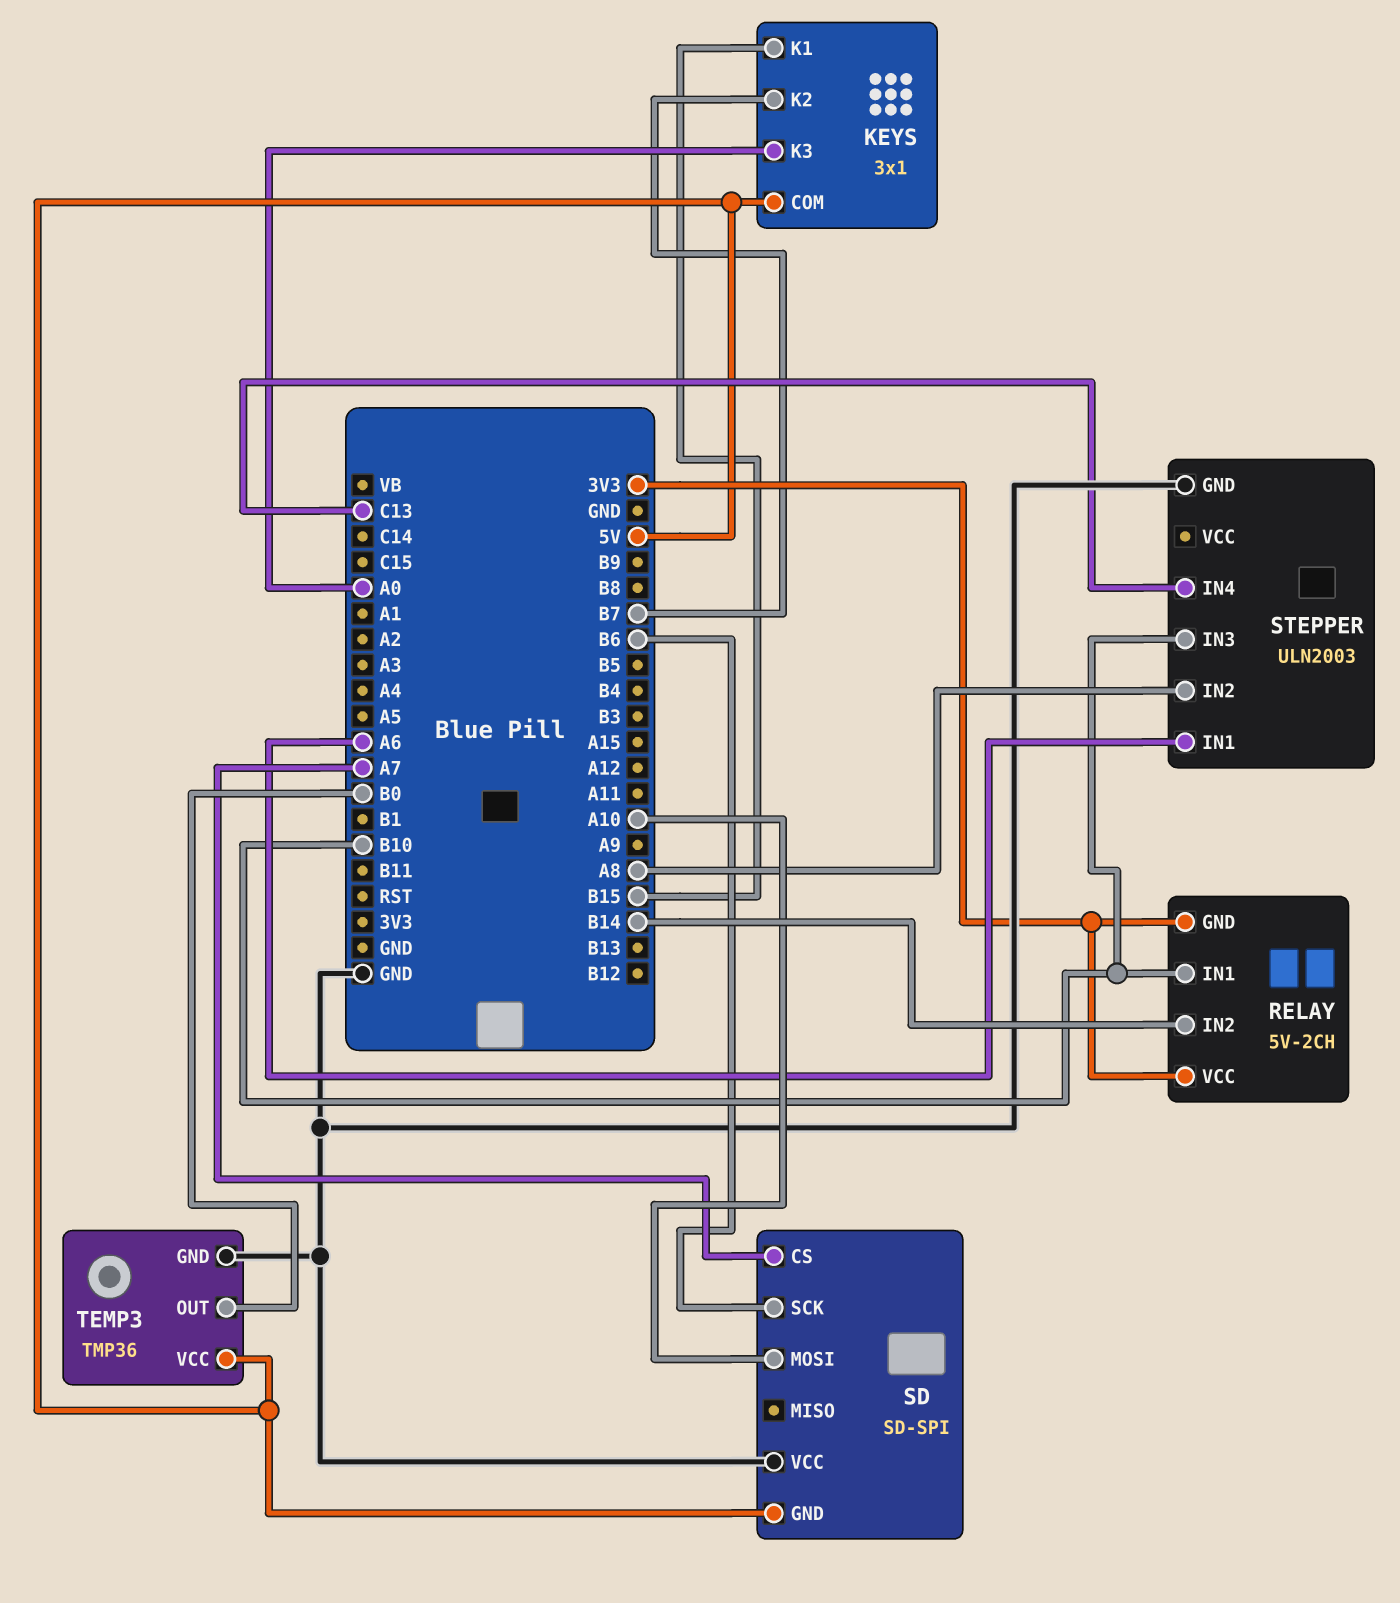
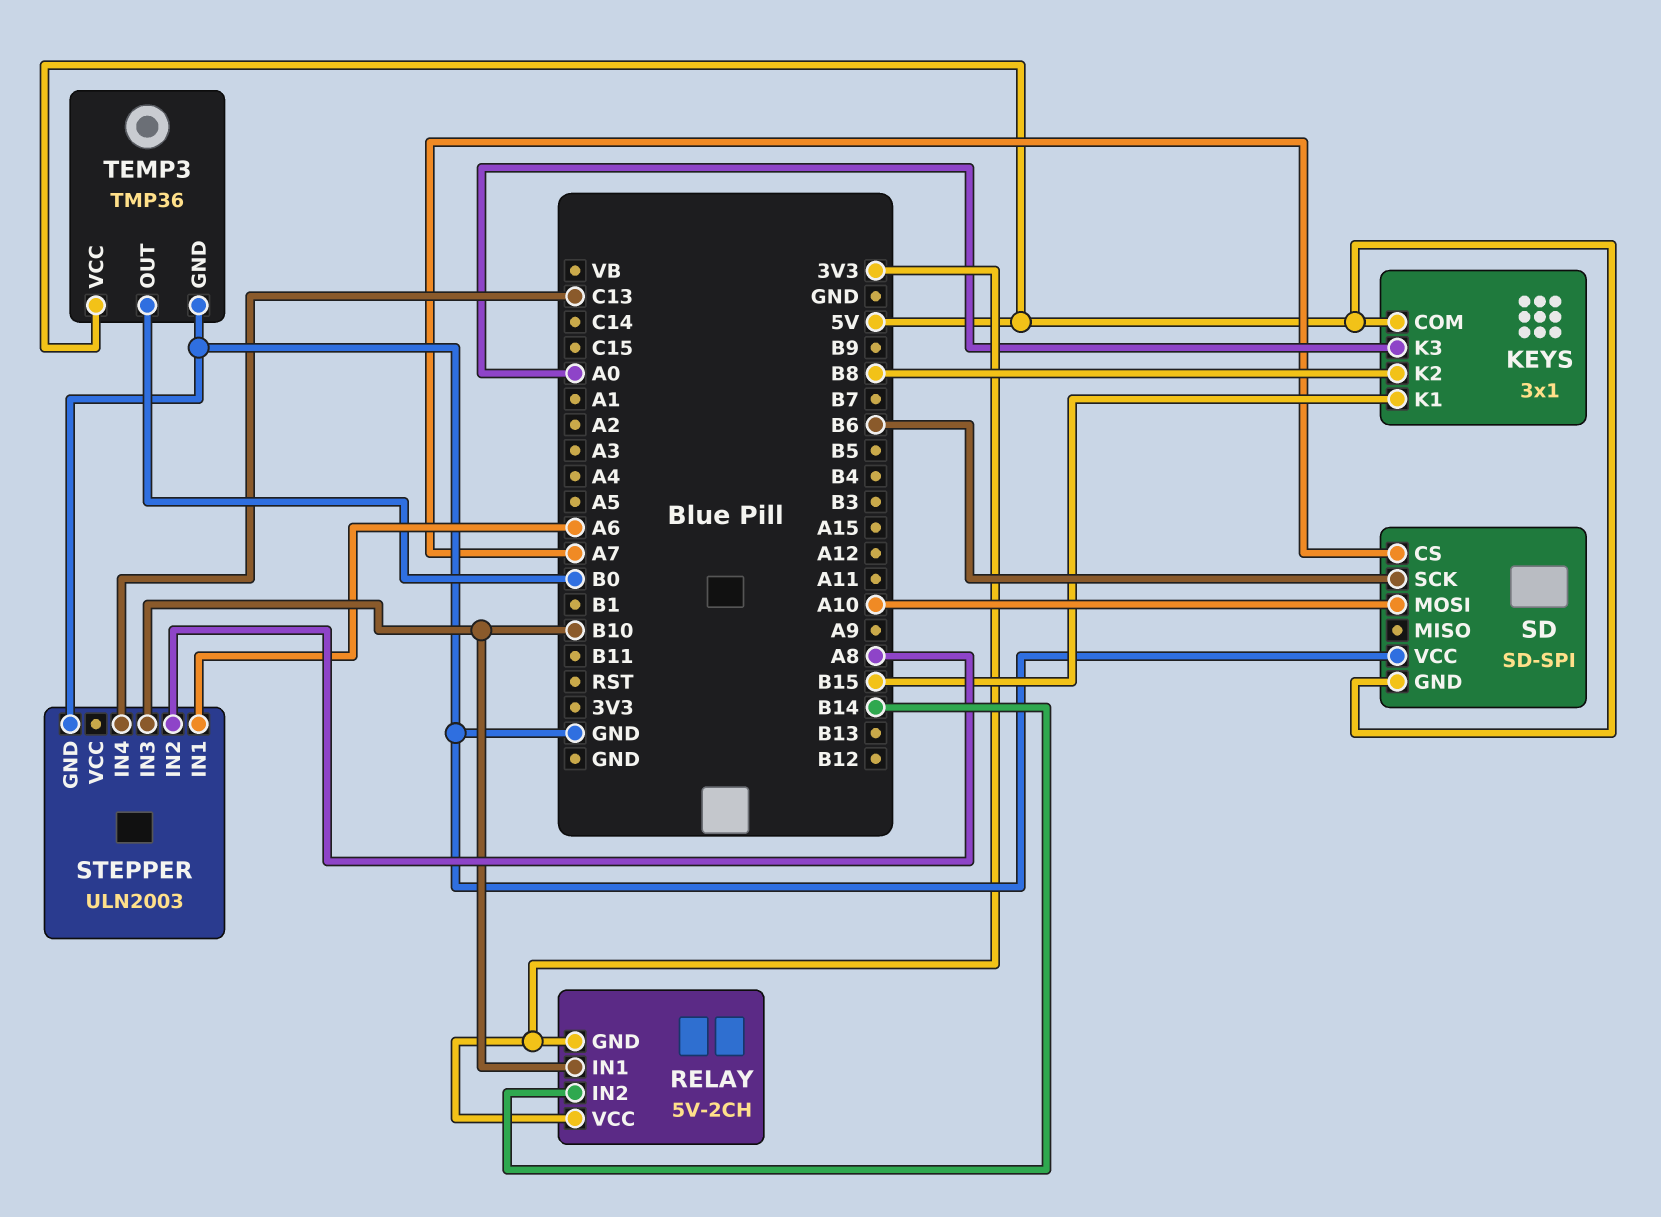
KEYS pin K2: B7 -> B8

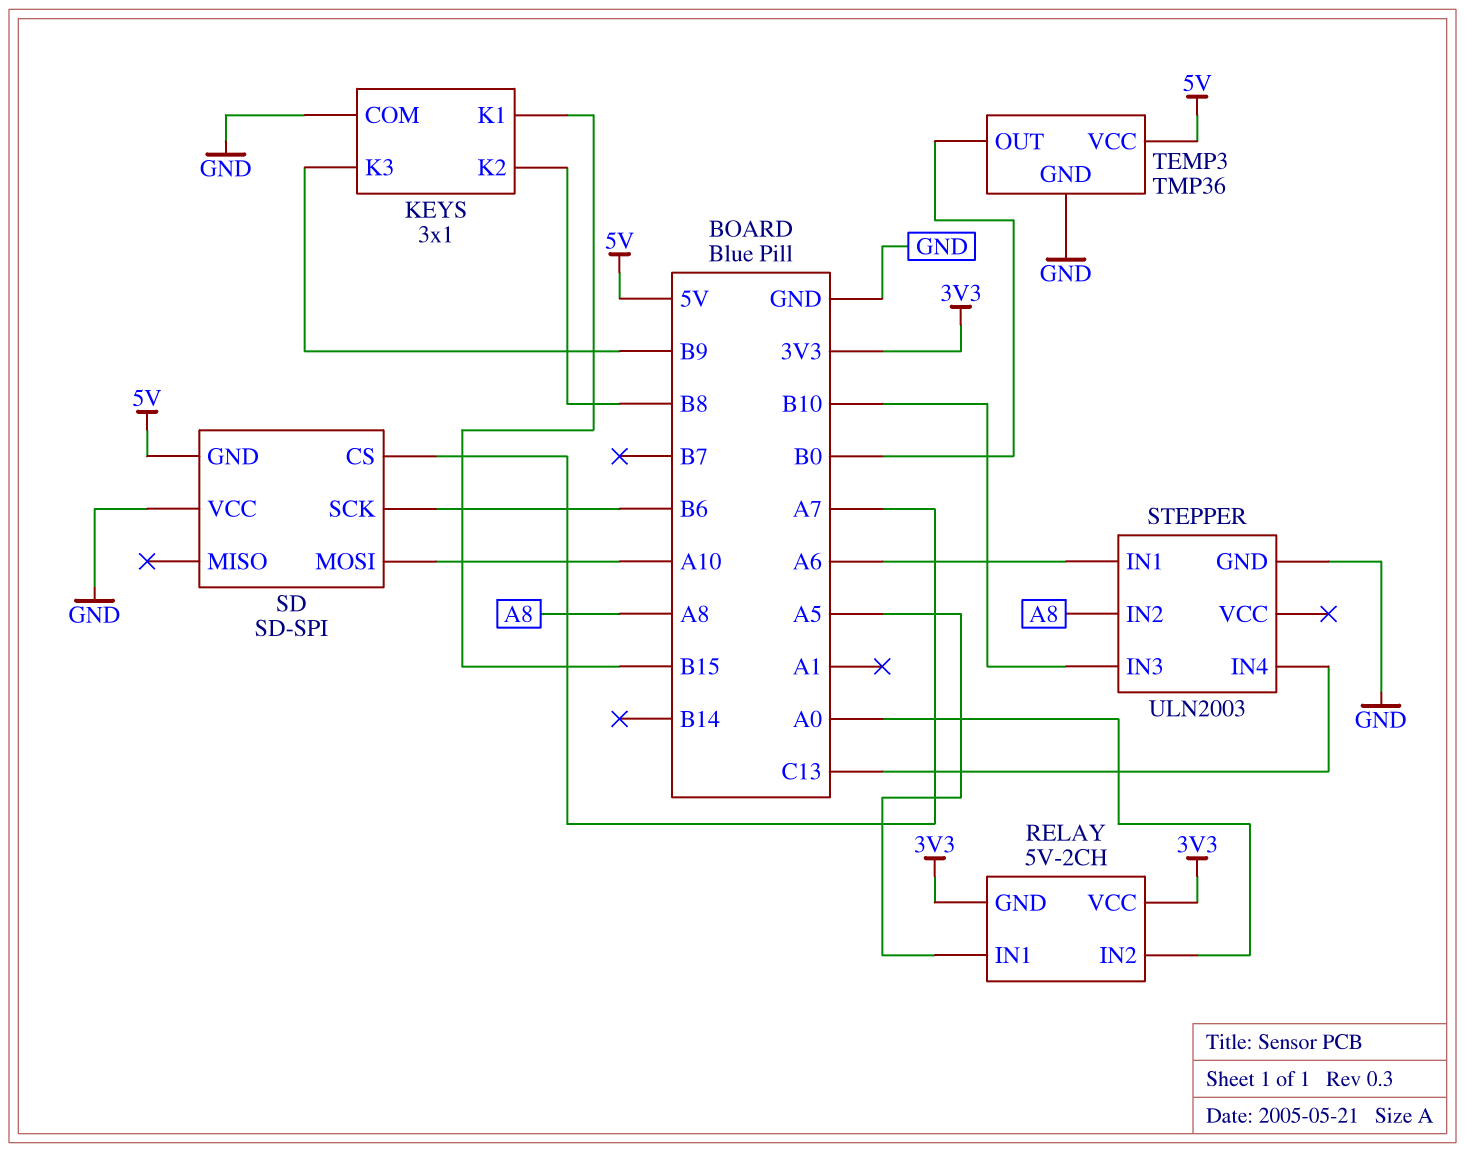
KEYS pin COM: 5V -> GND
KEYS pin K3: A0 -> B9
RELAY pin IN1: B10 -> A5
RELAY pin IN2: B14 -> A0

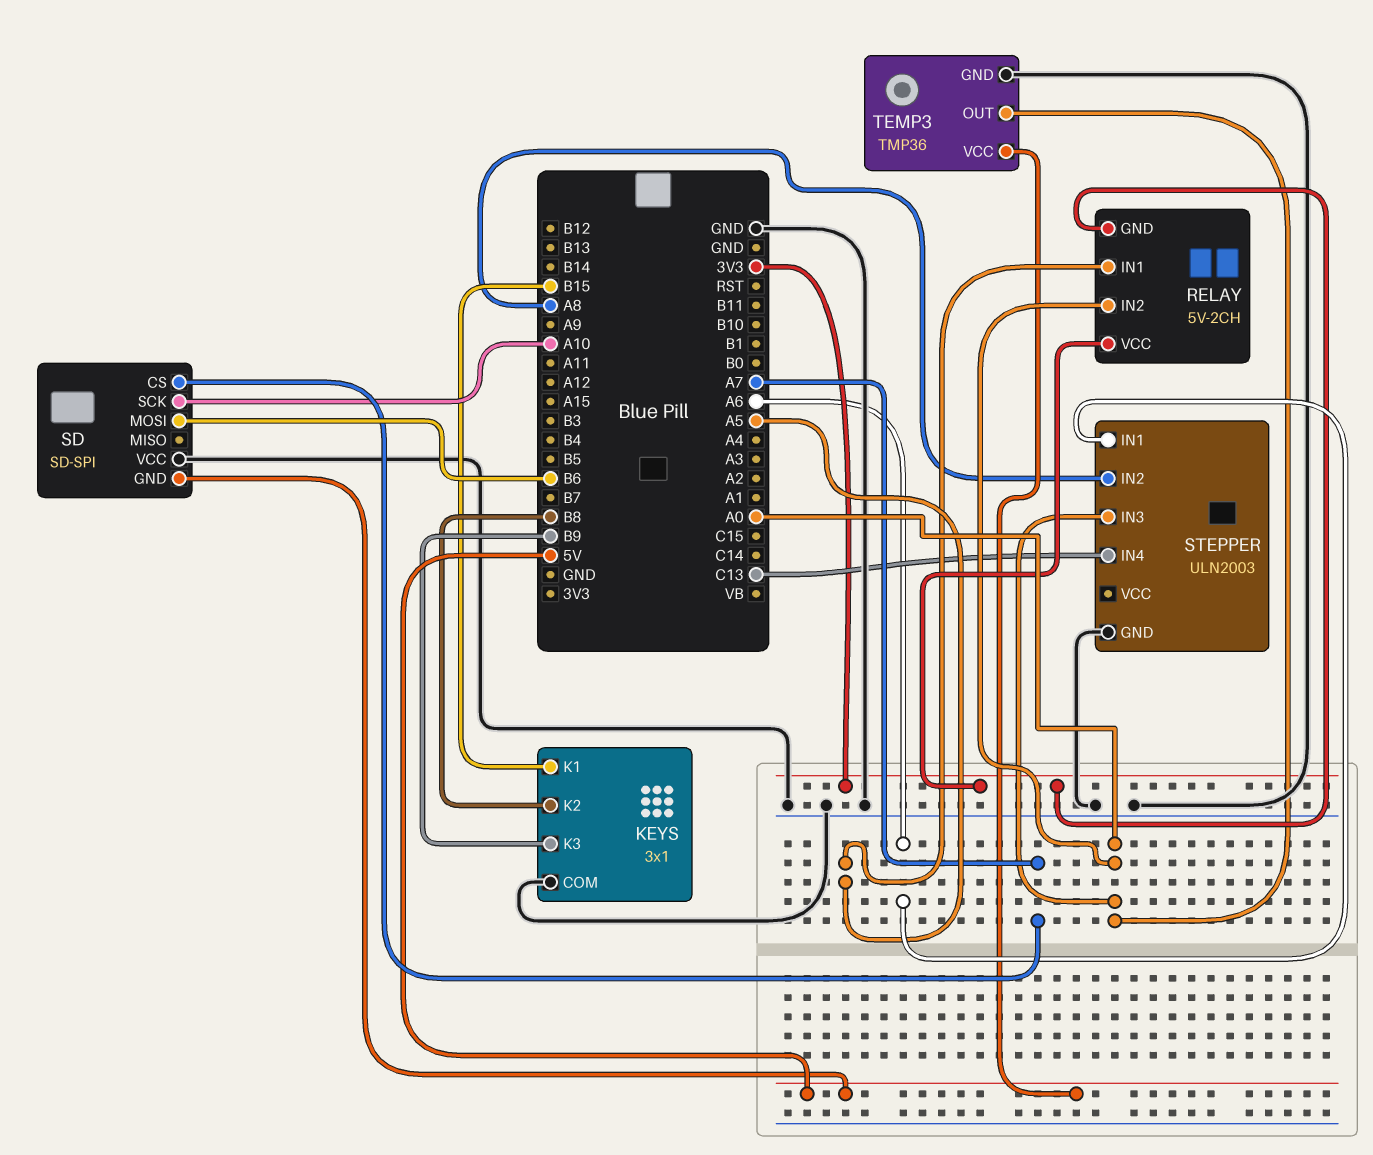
SD pin MOSI: A10 -> B6
SD pin SCK: B6 -> A10
STEPPER pin IN3: B10 -> A0
TEMP3 pin OUT: B0 -> A0

